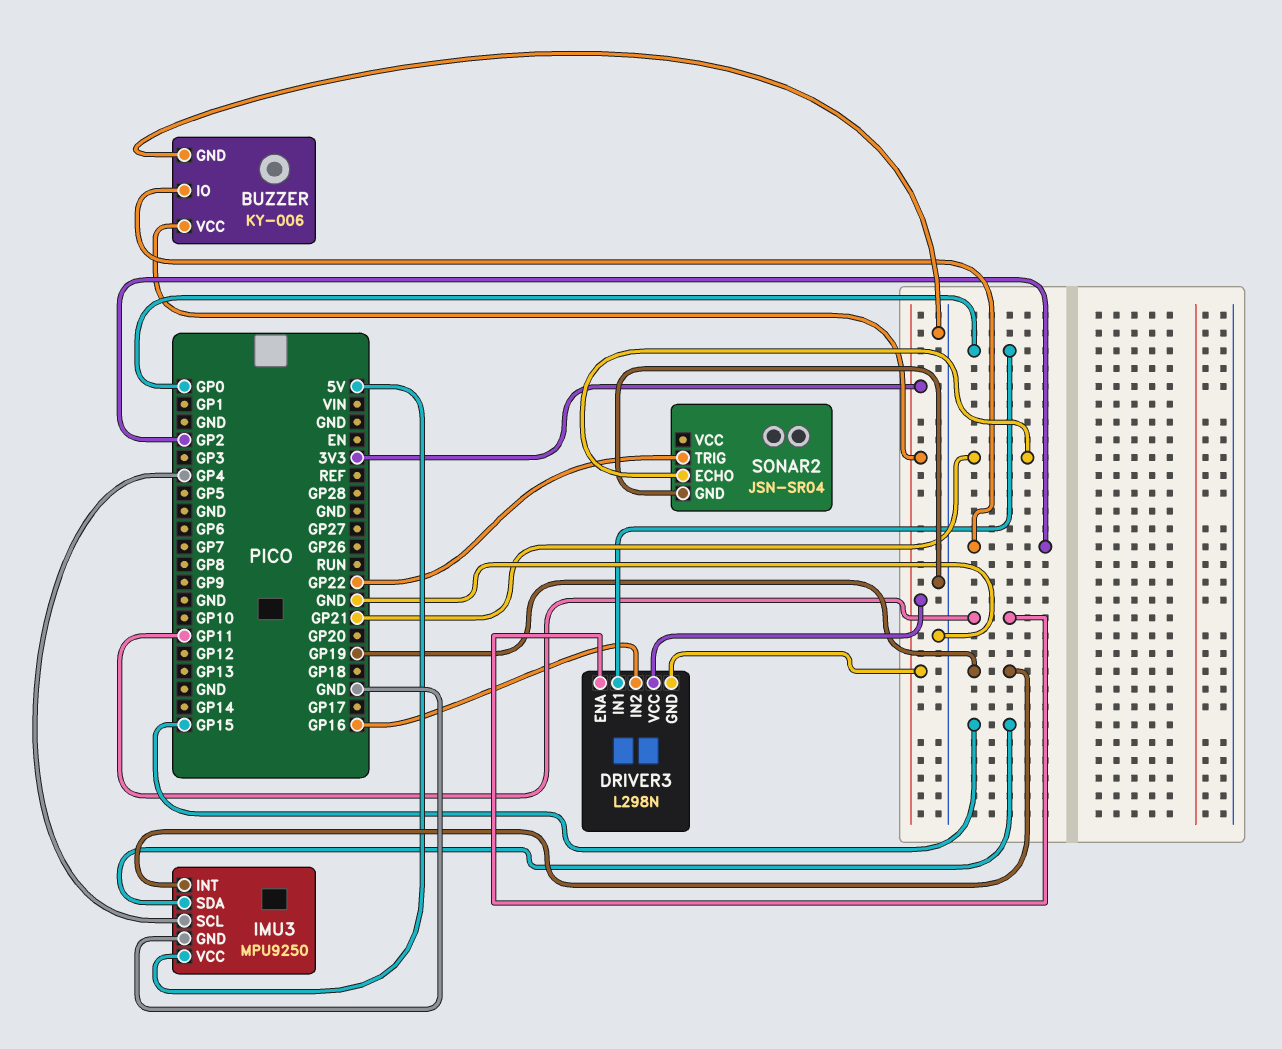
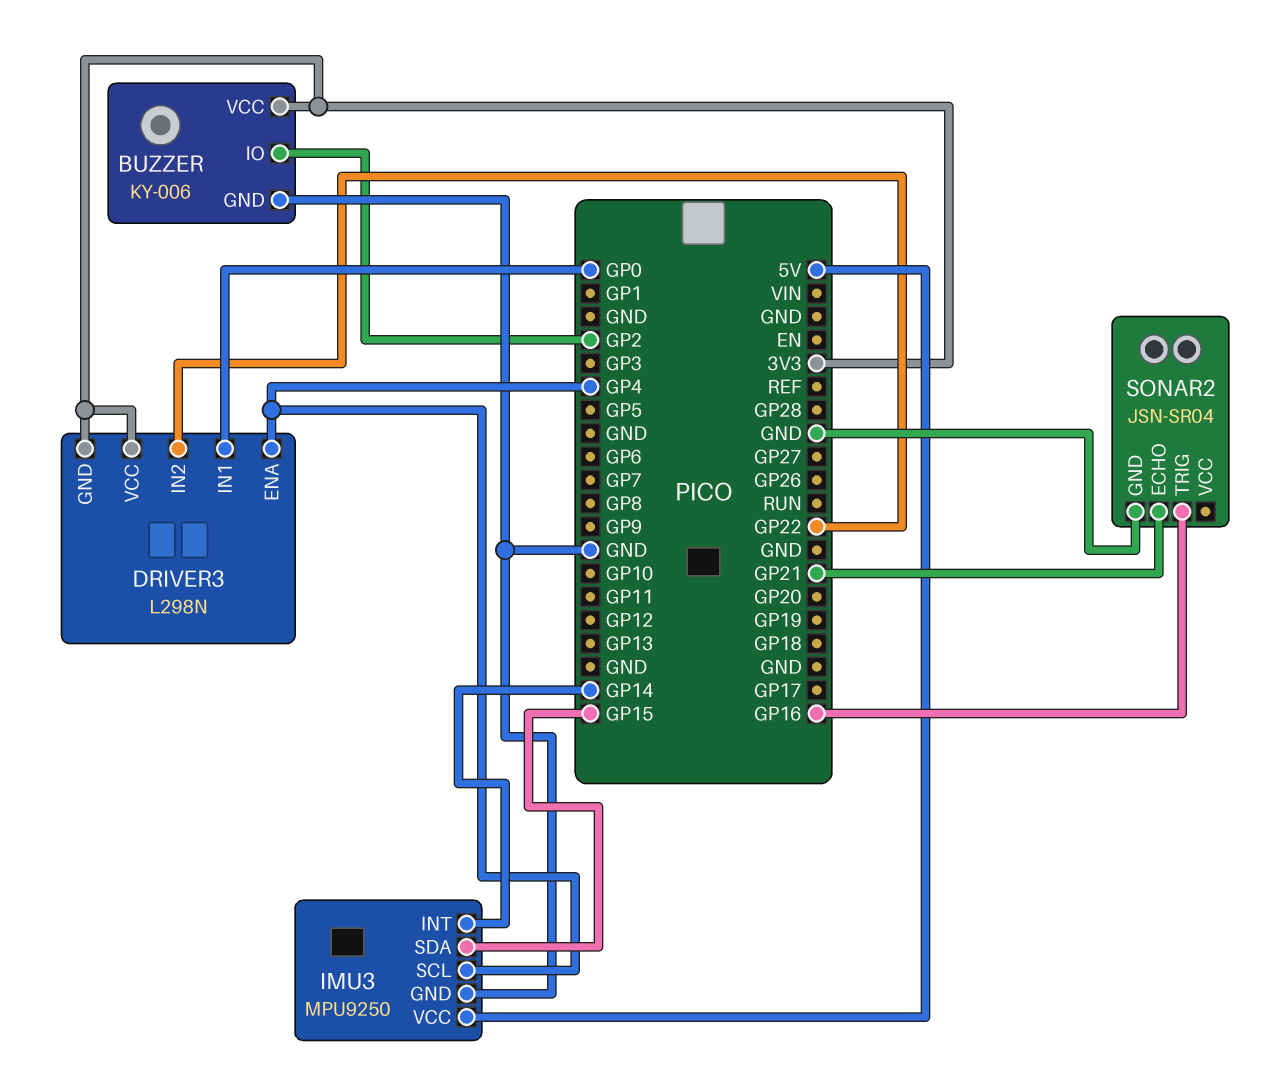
DRIVER3 pin ENA: GP11 -> GP4
DRIVER3 pin IN2: GP16 -> GP22
IMU3 pin INT: GP19 -> GP14
SONAR2 pin TRIG: GP22 -> GP16

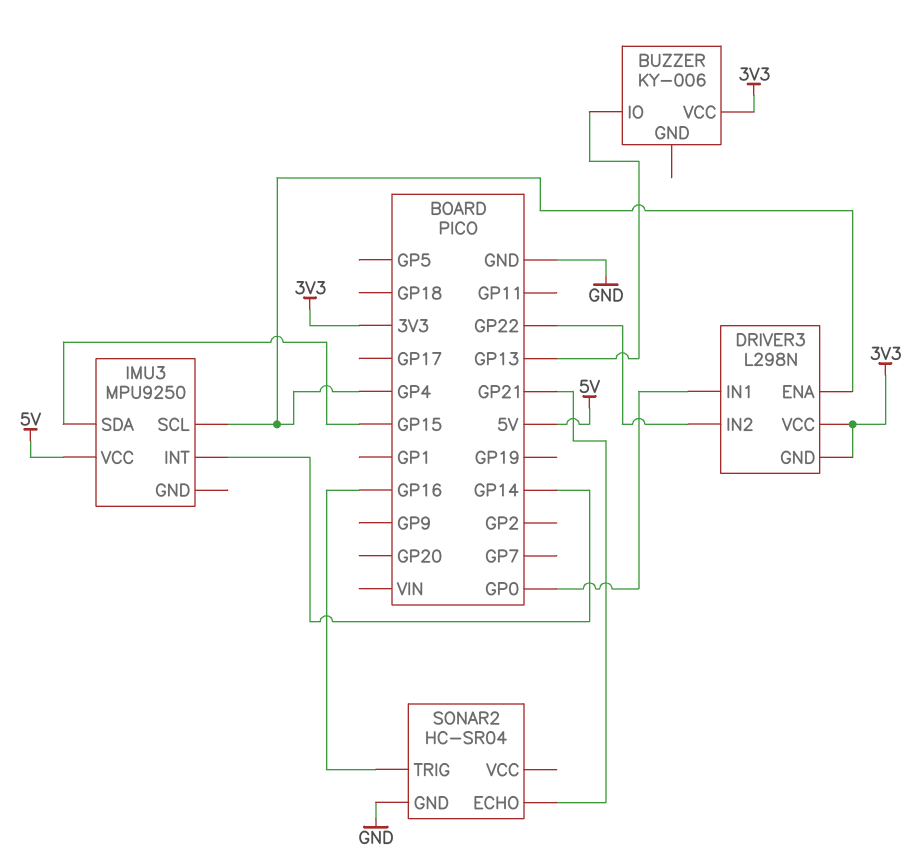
BUZZER pin GND: GND -> none
BUZZER pin IO: GP2 -> GP13
IMU3 pin GND: GND -> none
SONAR2: JSN-SR04 -> HC-SR04

